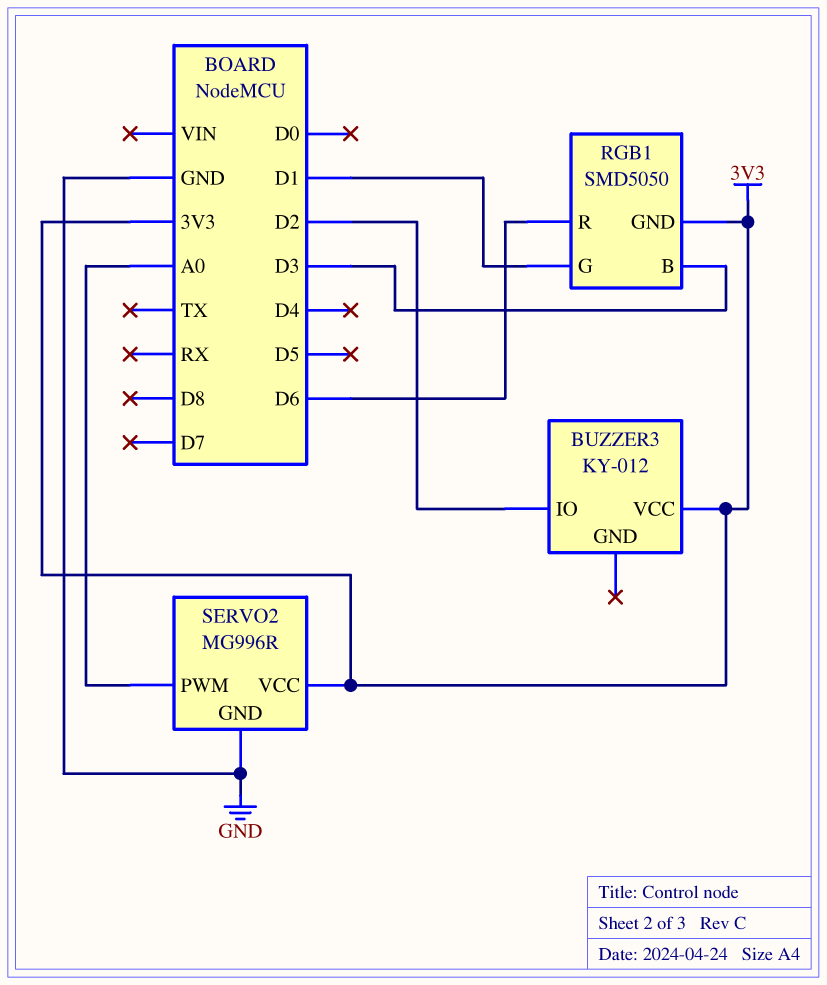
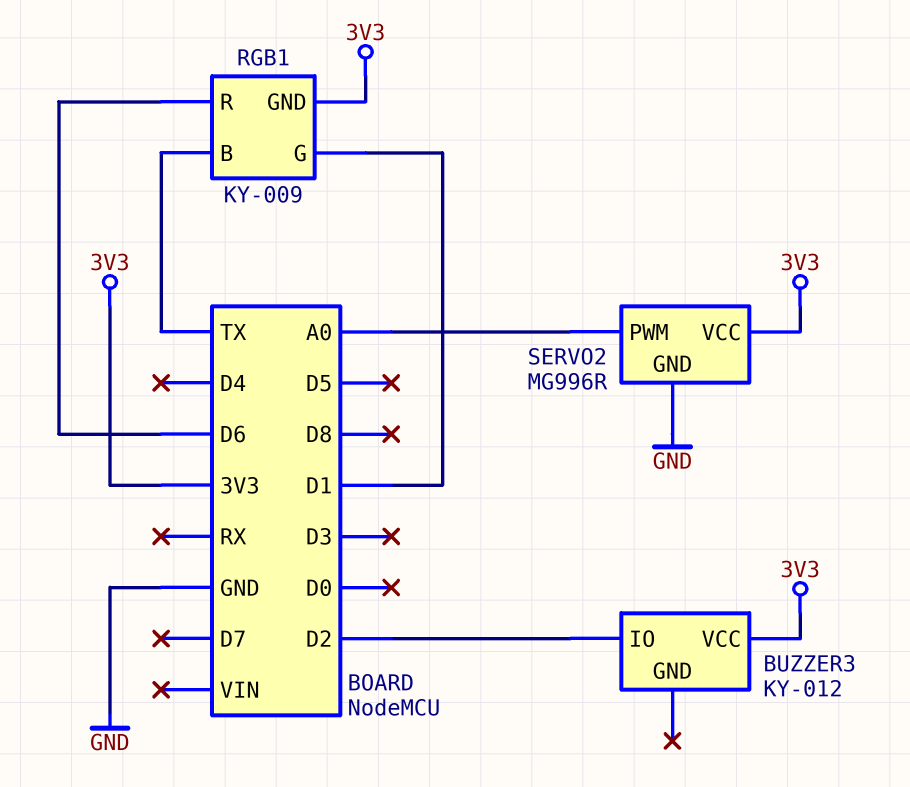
RGB1: SMD5050 -> KY-009
RGB1 pin B: D3 -> TX

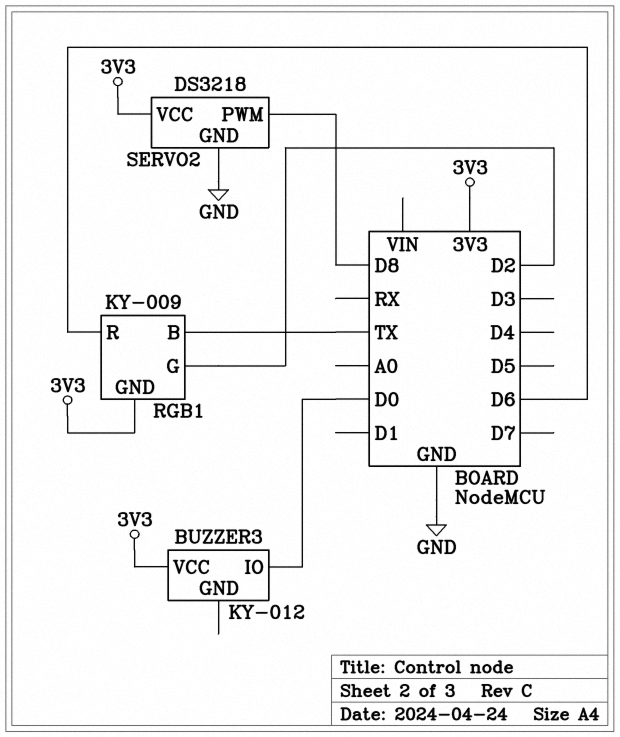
BUZZER3 pin IO: D2 -> D0
RGB1 pin G: D1 -> D2
SERVO2: MG996R -> DS3218
SERVO2 pin PWM: A0 -> D8

